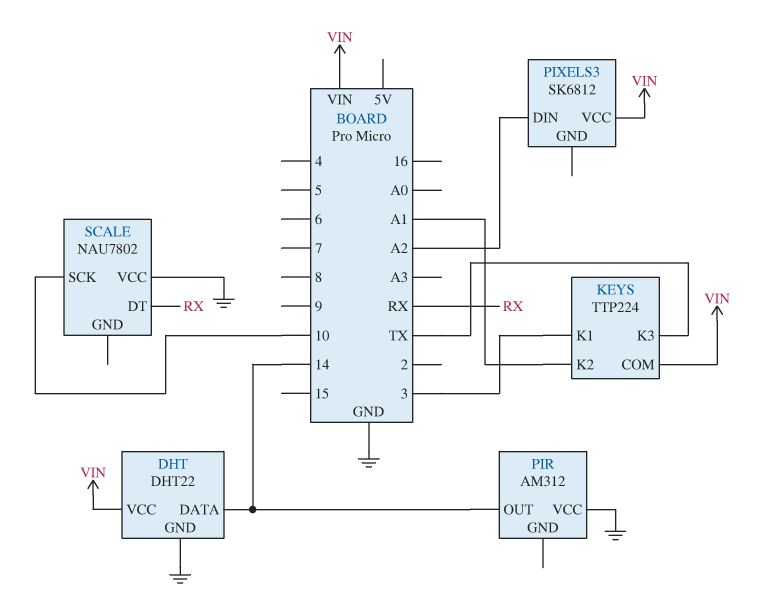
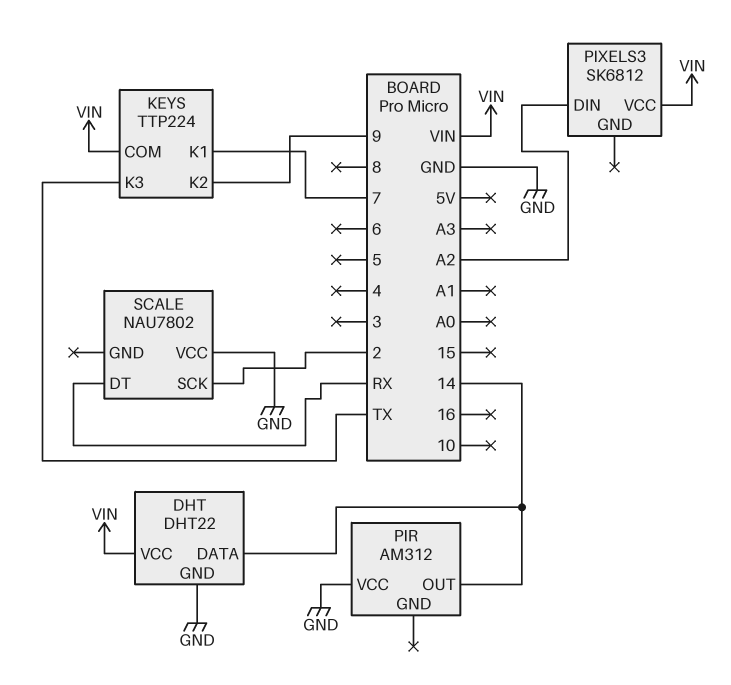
KEYS pin K1: 3 -> 7
KEYS pin K2: A1 -> 9
SCALE pin SCK: 10 -> 2

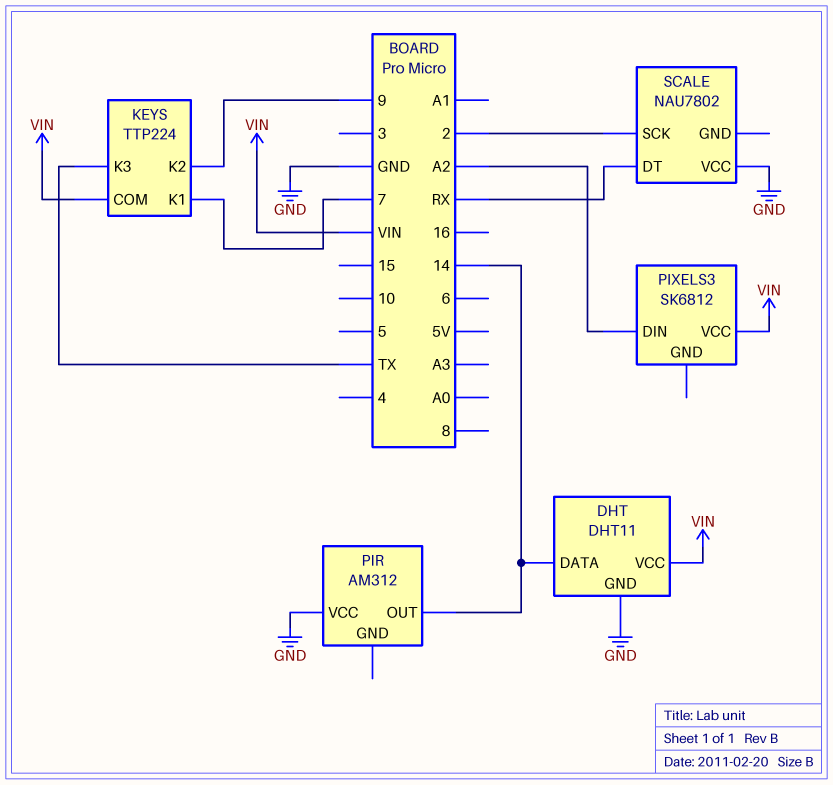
DHT: DHT22 -> DHT11

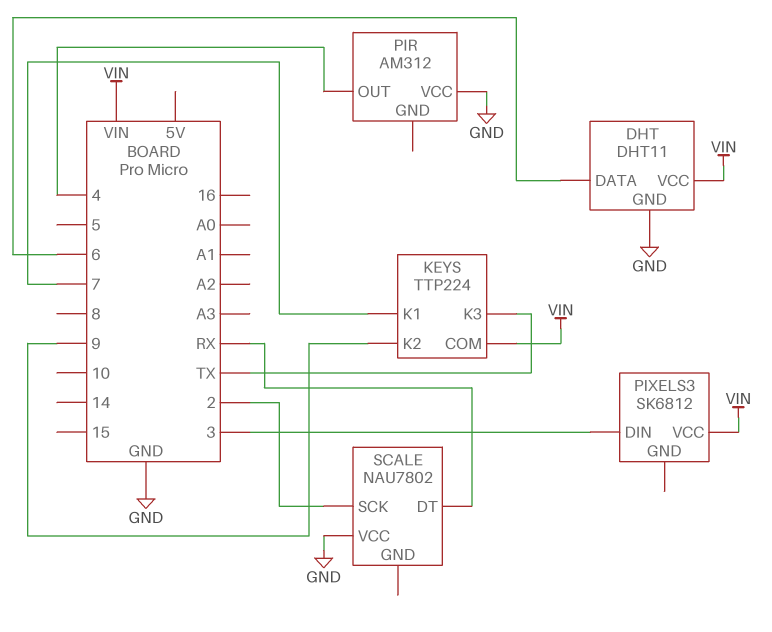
DHT pin DATA: 14 -> 6
PIR pin OUT: 14 -> 4
PIXELS3 pin DIN: A2 -> 3

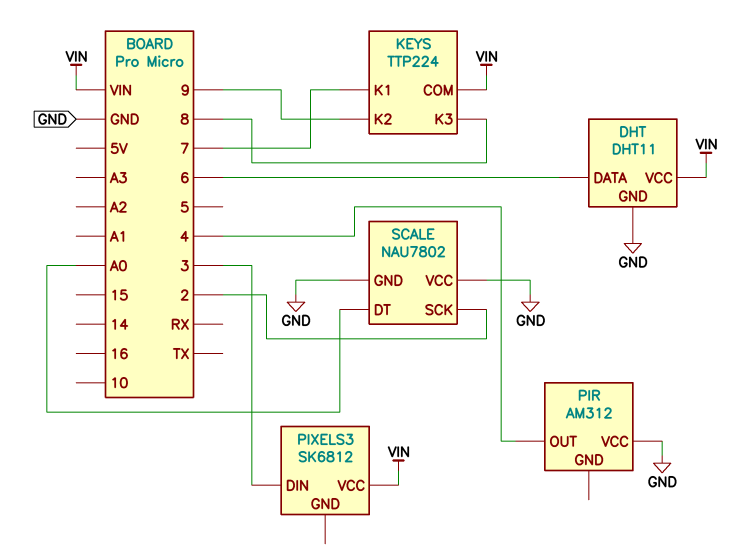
KEYS pin K3: TX -> 8
SCALE pin DT: RX -> A0
SCALE pin GND: none -> GND

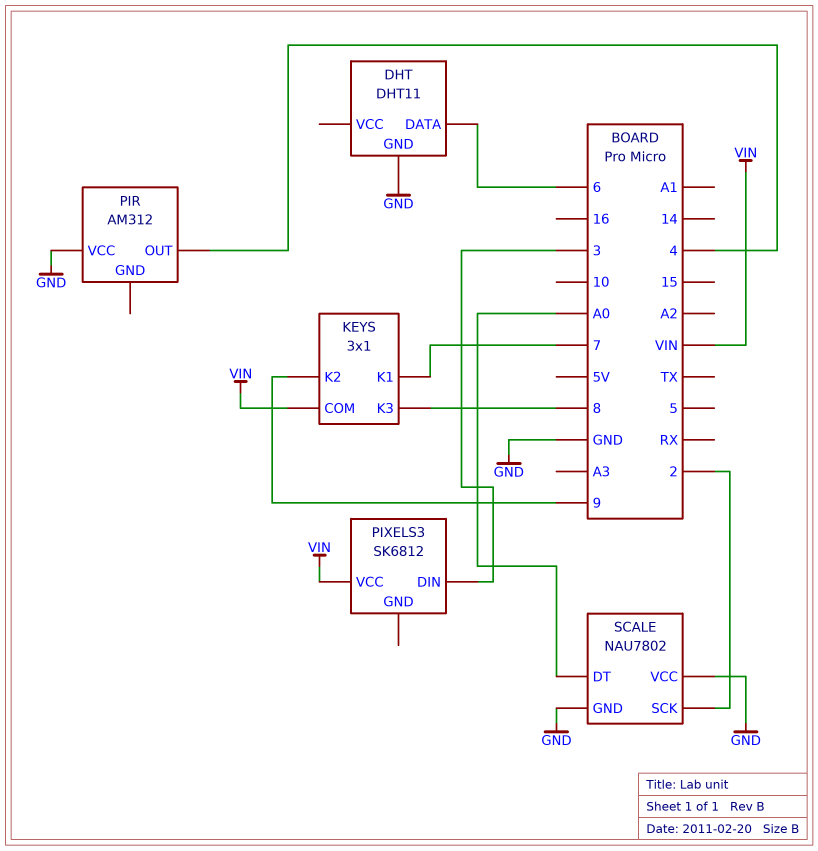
DHT pin VCC: VIN -> none
KEYS: TTP224 -> 3x1

